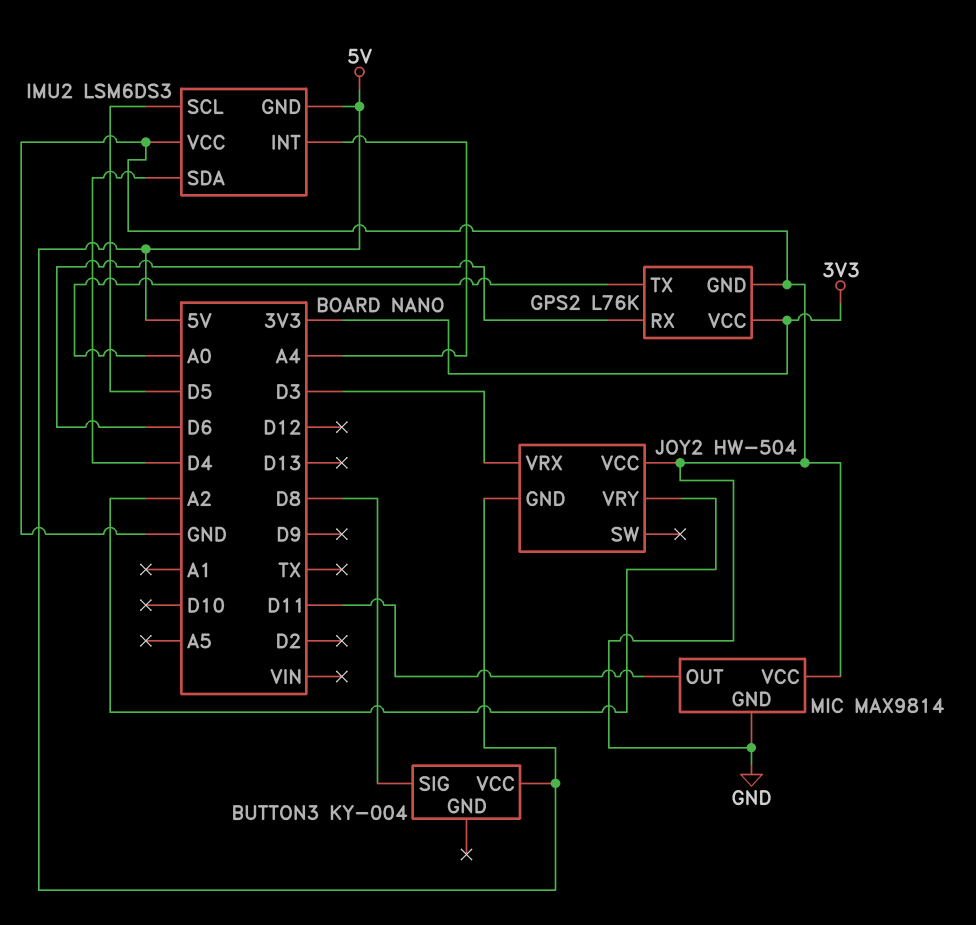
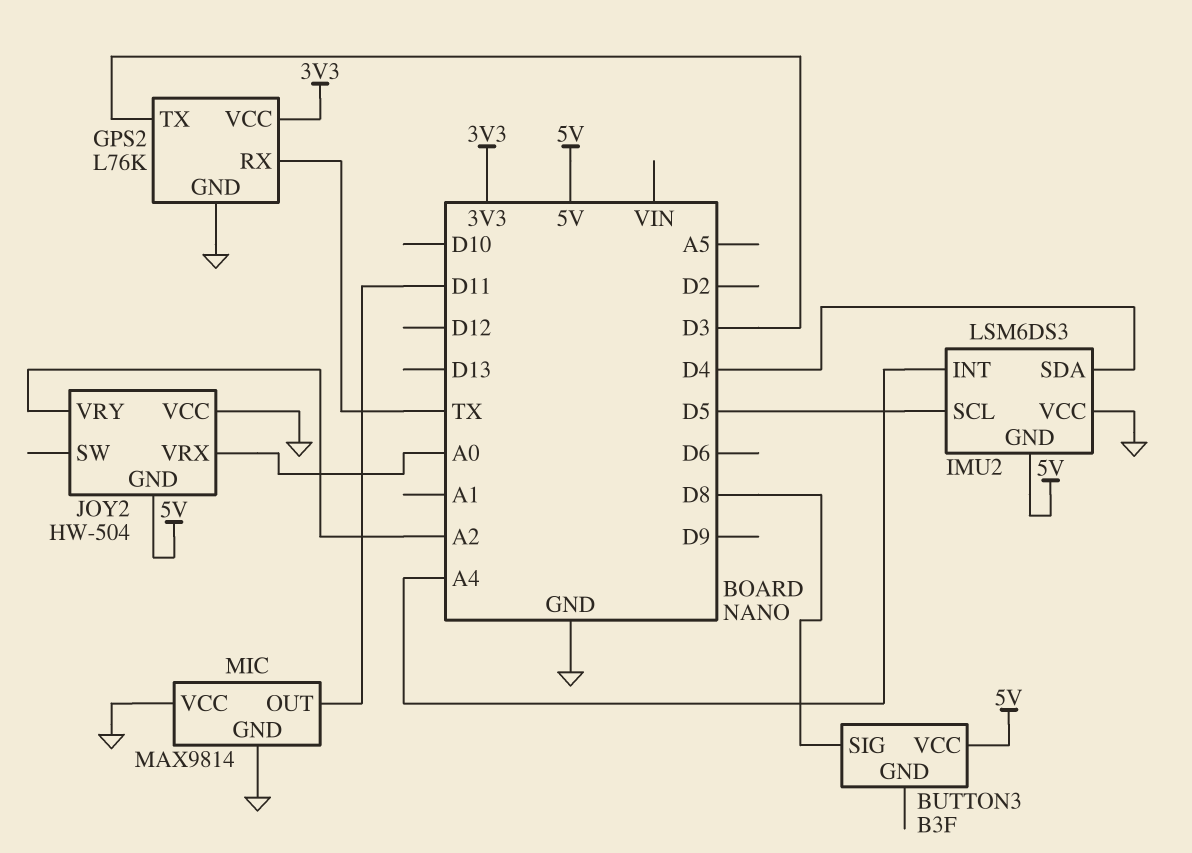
BUTTON3: KY-004 -> B3F
GPS2 pin RX: D6 -> TX
GPS2 pin TX: A0 -> D3
JOY2 pin VRX: D3 -> A0

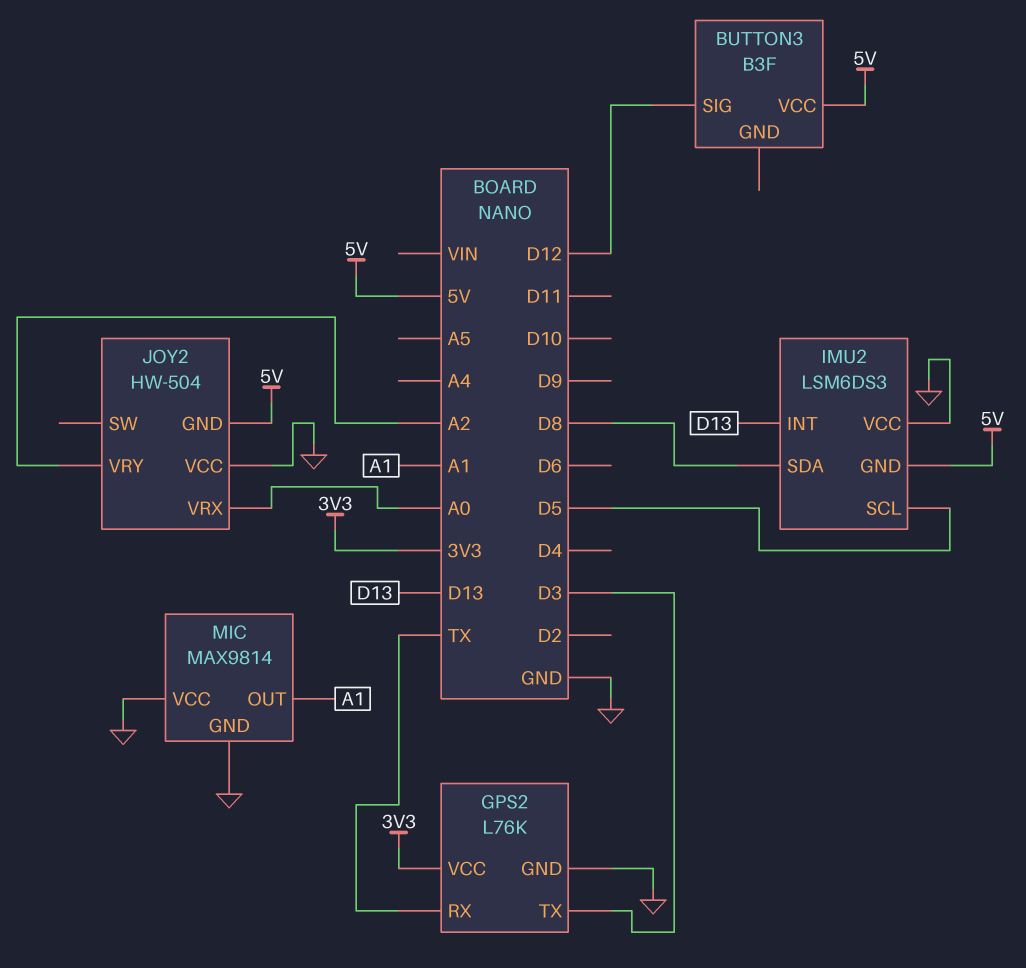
BUTTON3 pin SIG: D8 -> D12
IMU2 pin INT: A4 -> D13
IMU2 pin SDA: D4 -> D8
MIC pin OUT: D11 -> A1

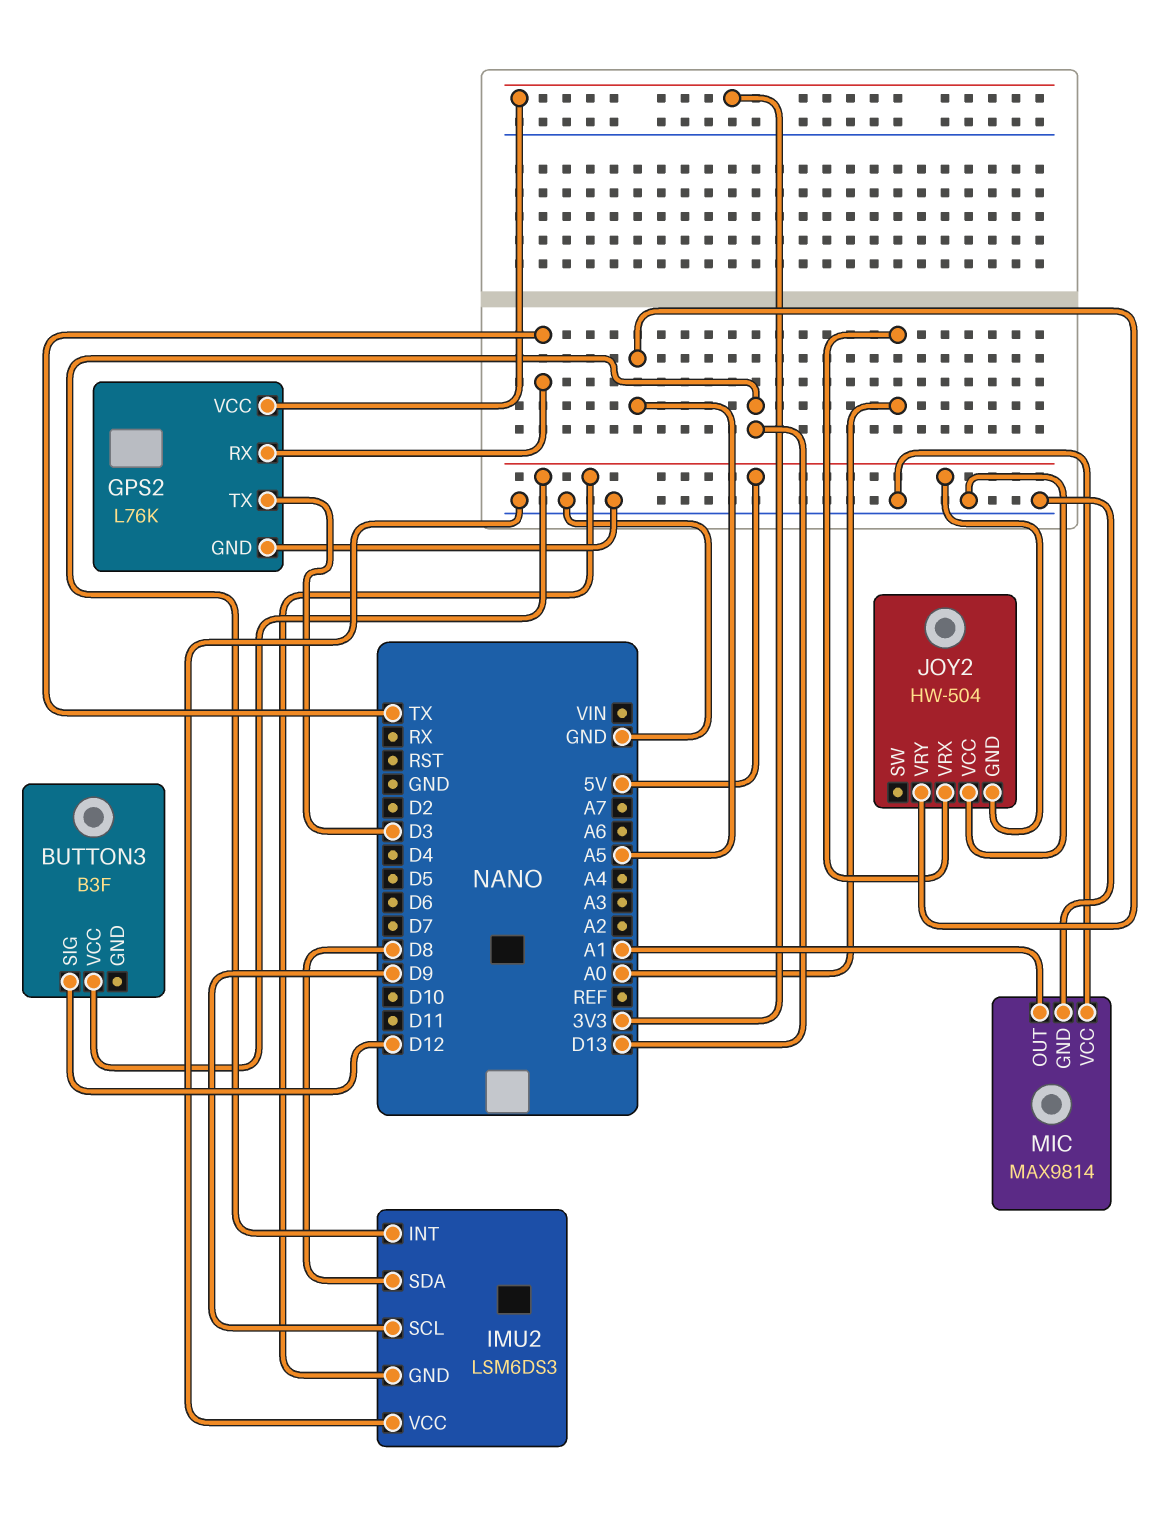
IMU2 pin SCL: D5 -> D9
JOY2 pin VRY: A2 -> A5

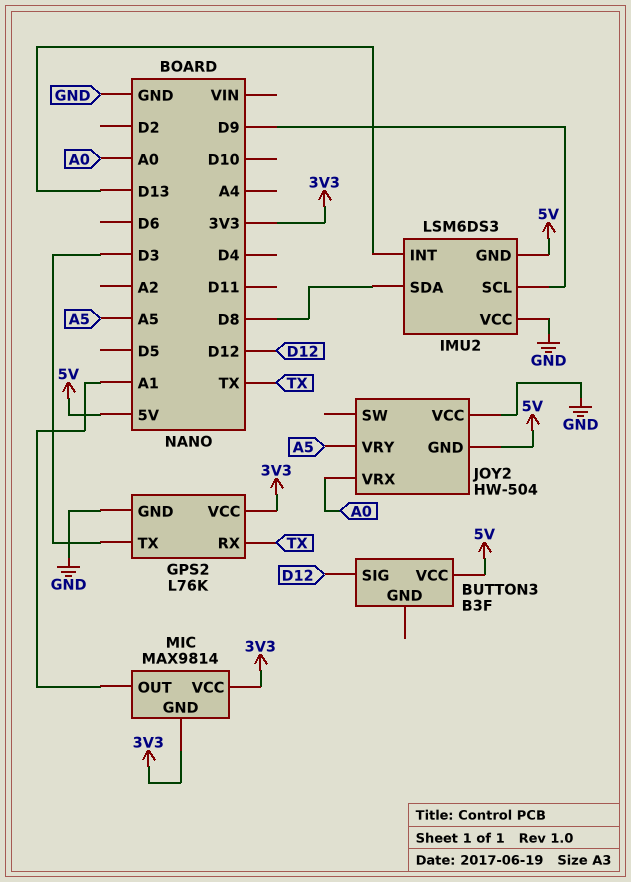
MIC pin GND: GND -> 3V3
MIC pin VCC: GND -> 3V3

